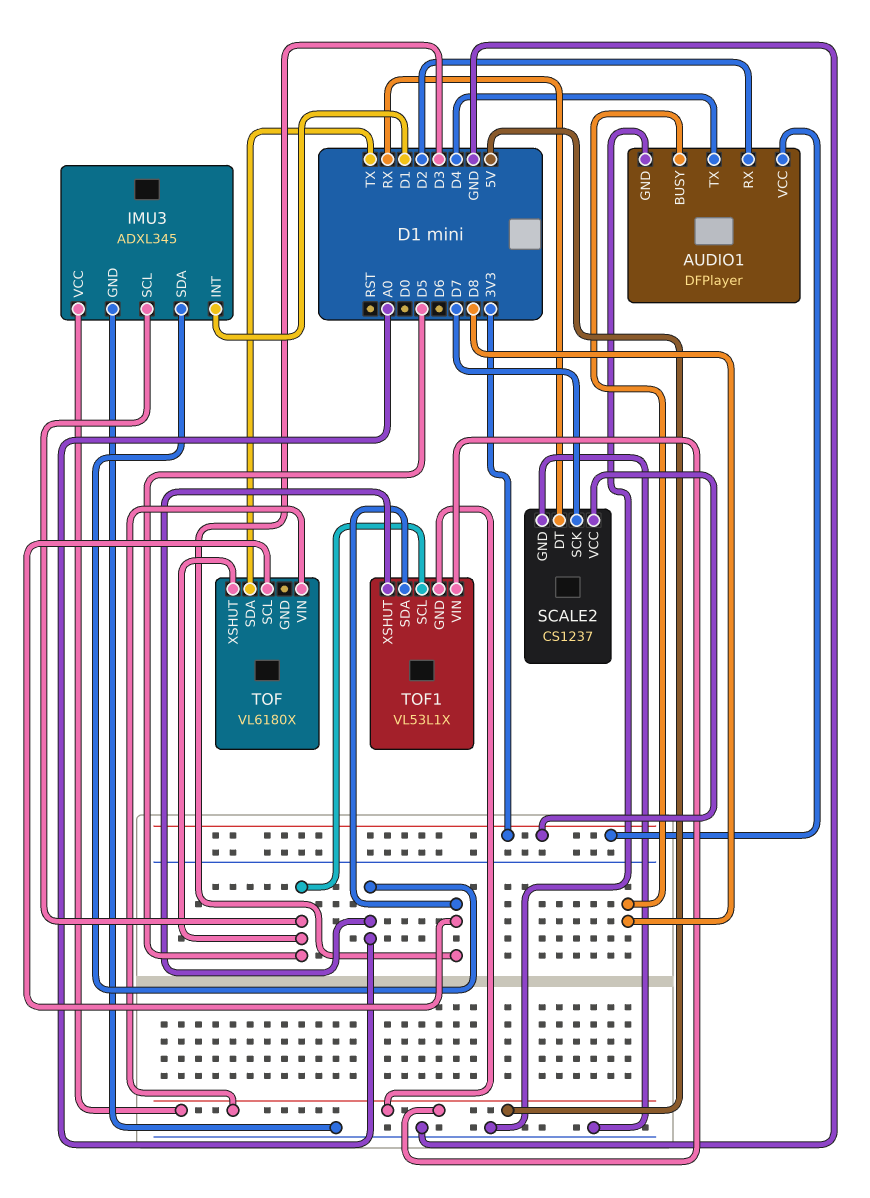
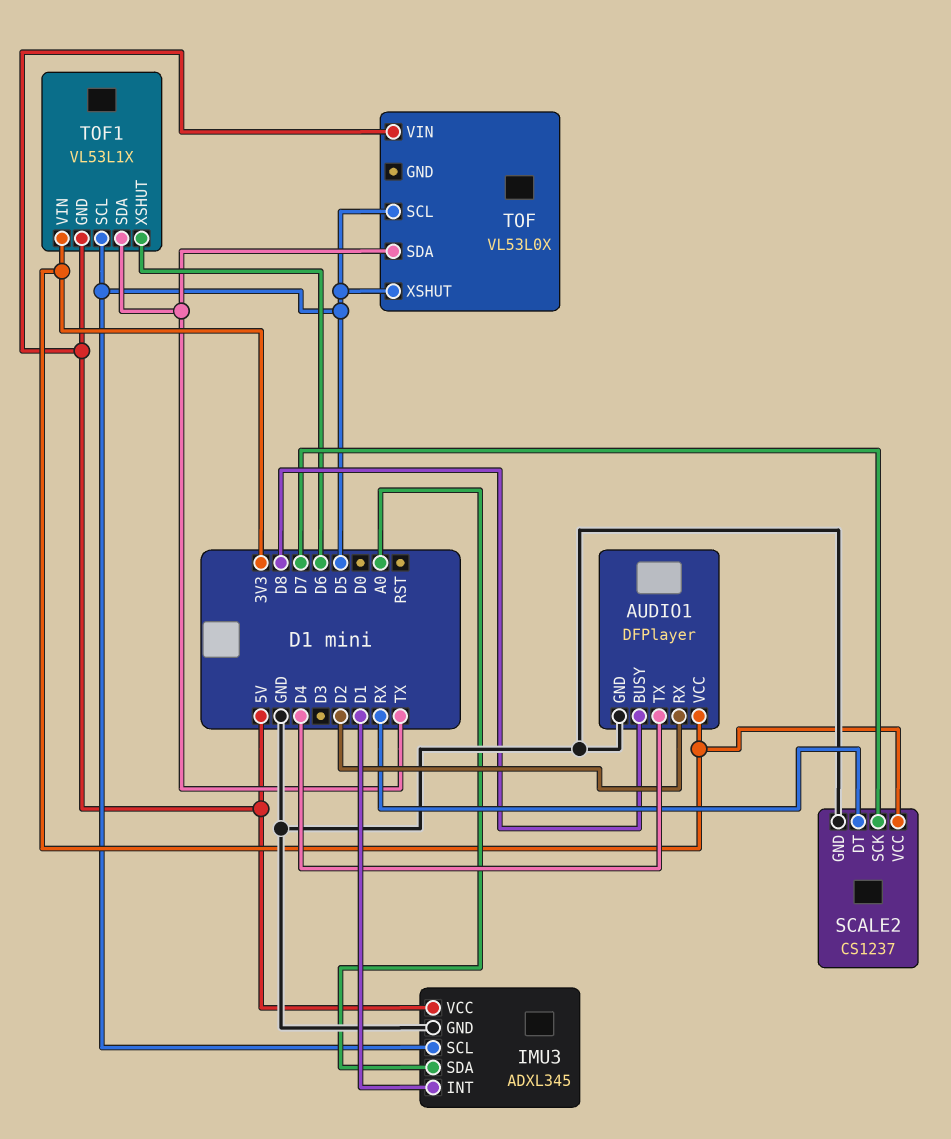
TOF: VL6180X -> VL53L0X
TOF pin SCL: D3 -> D5
TOF1 pin SDA: D3 -> TX
TOF1 pin VIN: 5V -> 3V3
TOF1 pin XSHUT: A0 -> D6

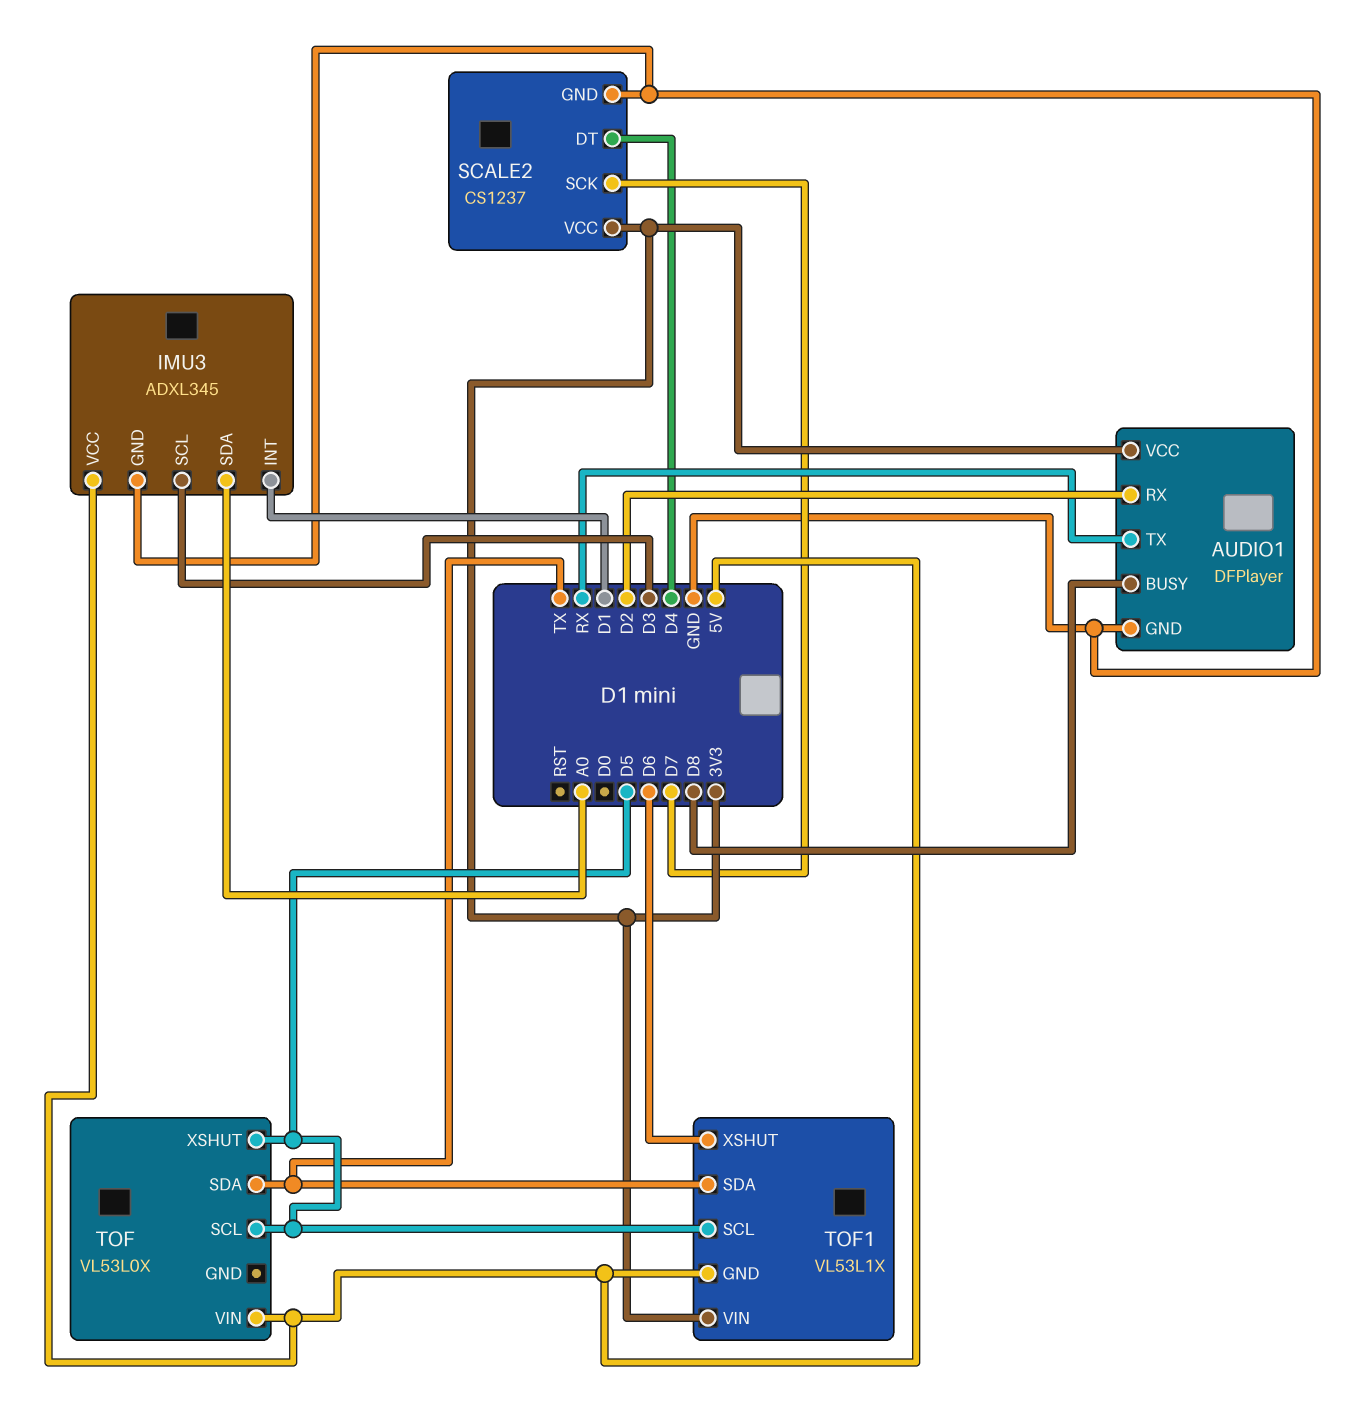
AUDIO1 pin TX: D4 -> RX
IMU3 pin SCL: D5 -> D3
SCALE2 pin DT: RX -> D4

